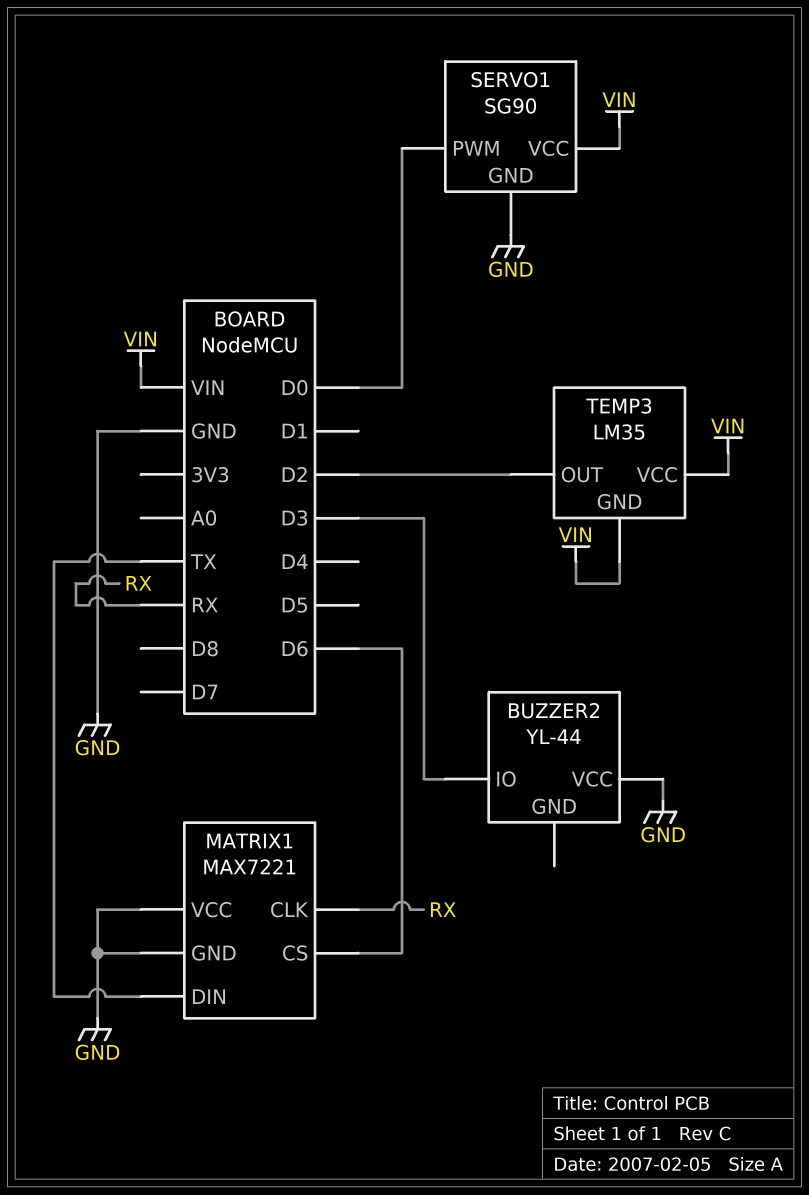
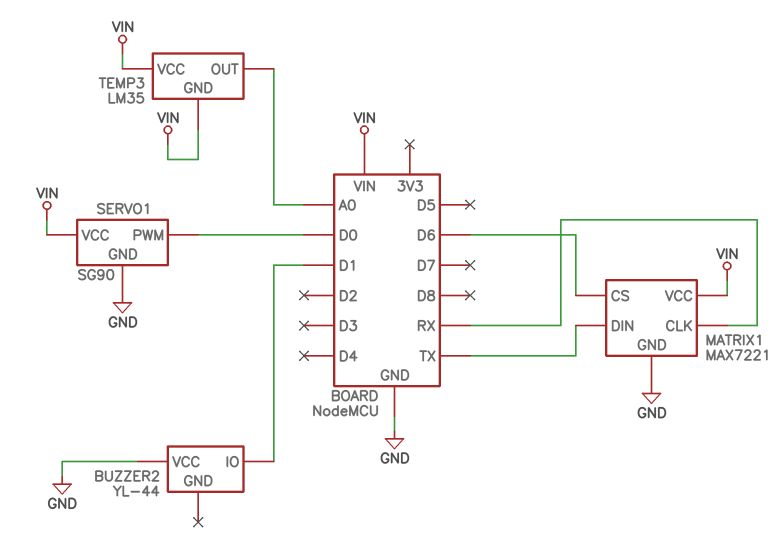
BUZZER2 pin IO: D3 -> D1
MATRIX1 pin VCC: GND -> VIN
TEMP3 pin OUT: D2 -> A0

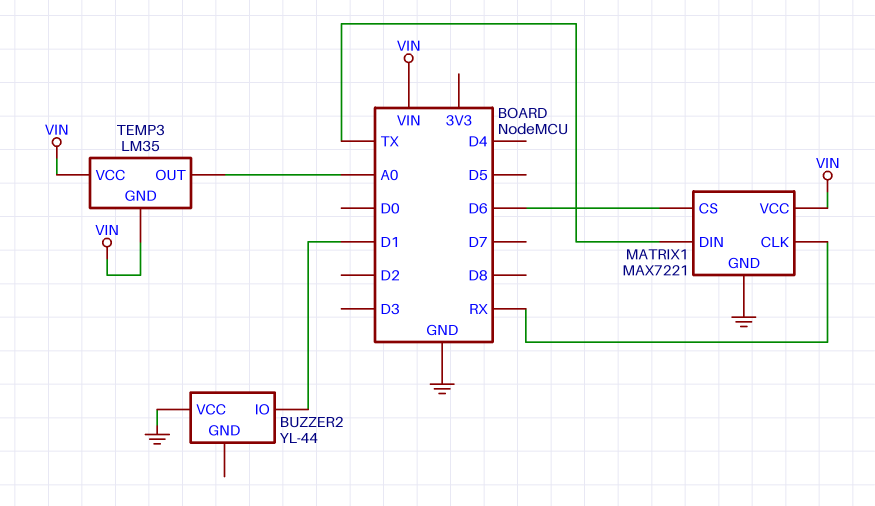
SERVO1: SG90 -> none
SERVO1 pin GND: GND -> none
SERVO1 pin PWM: D0 -> none
SERVO1 pin VCC: VIN -> none

